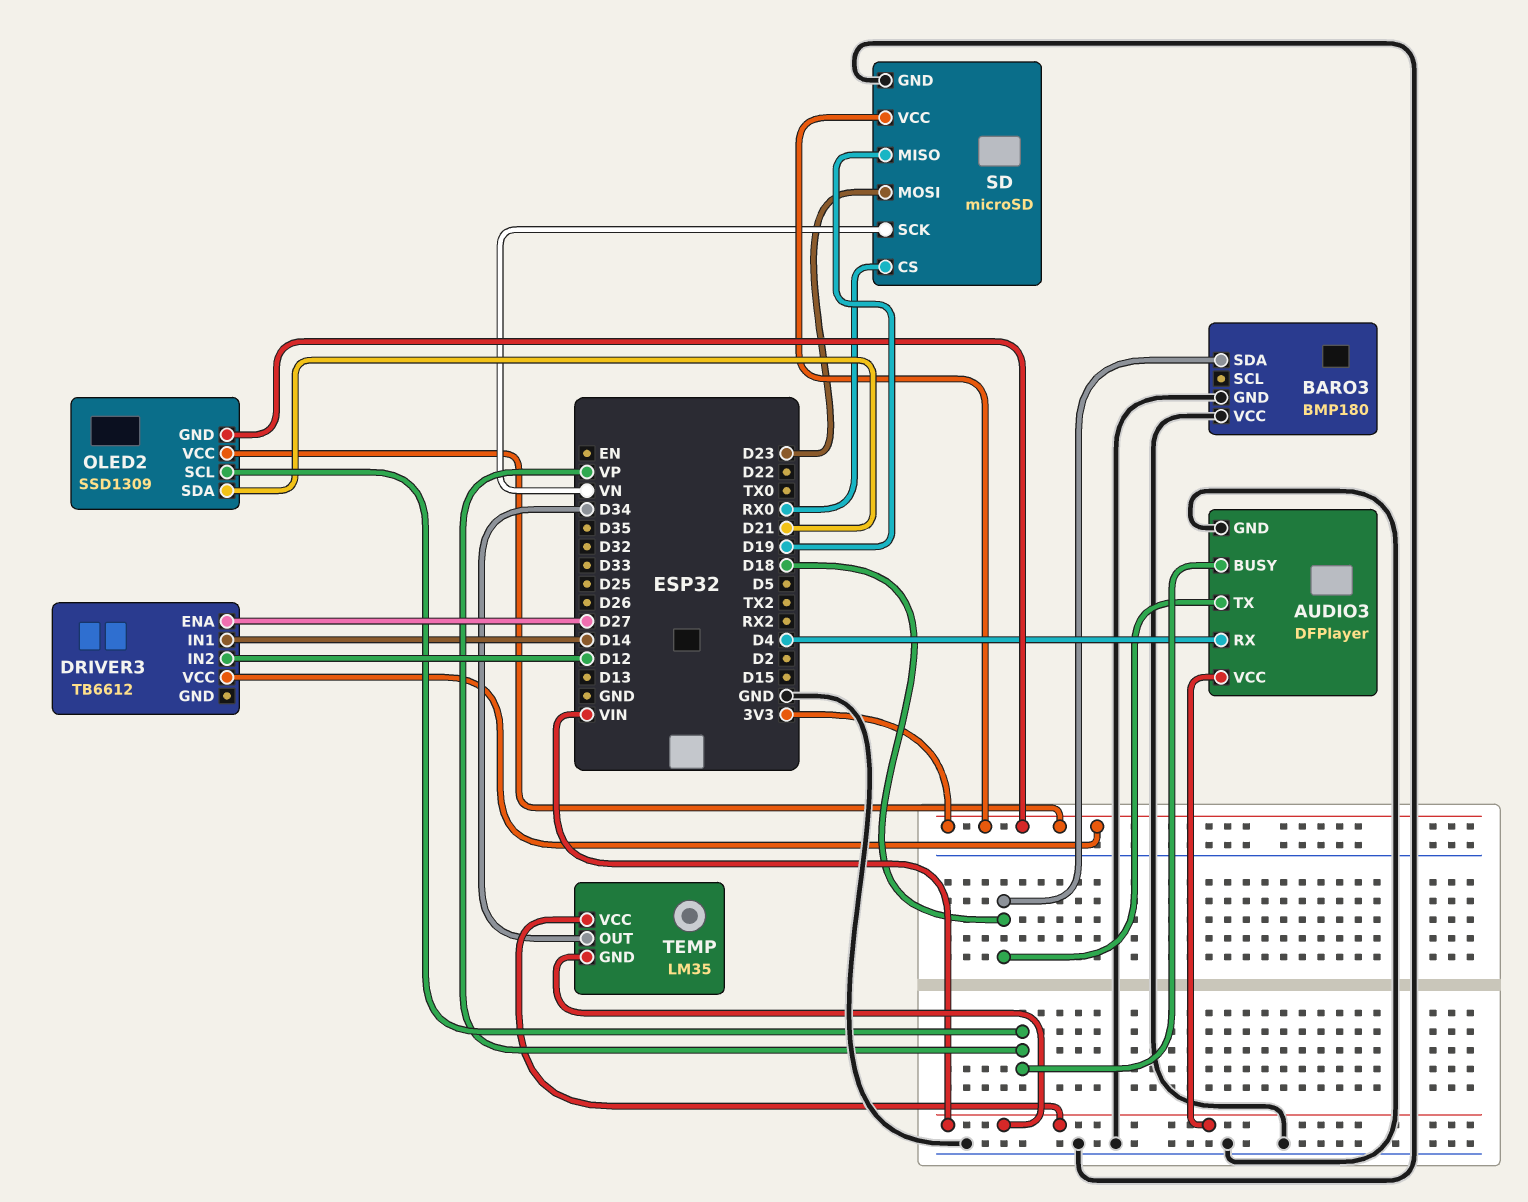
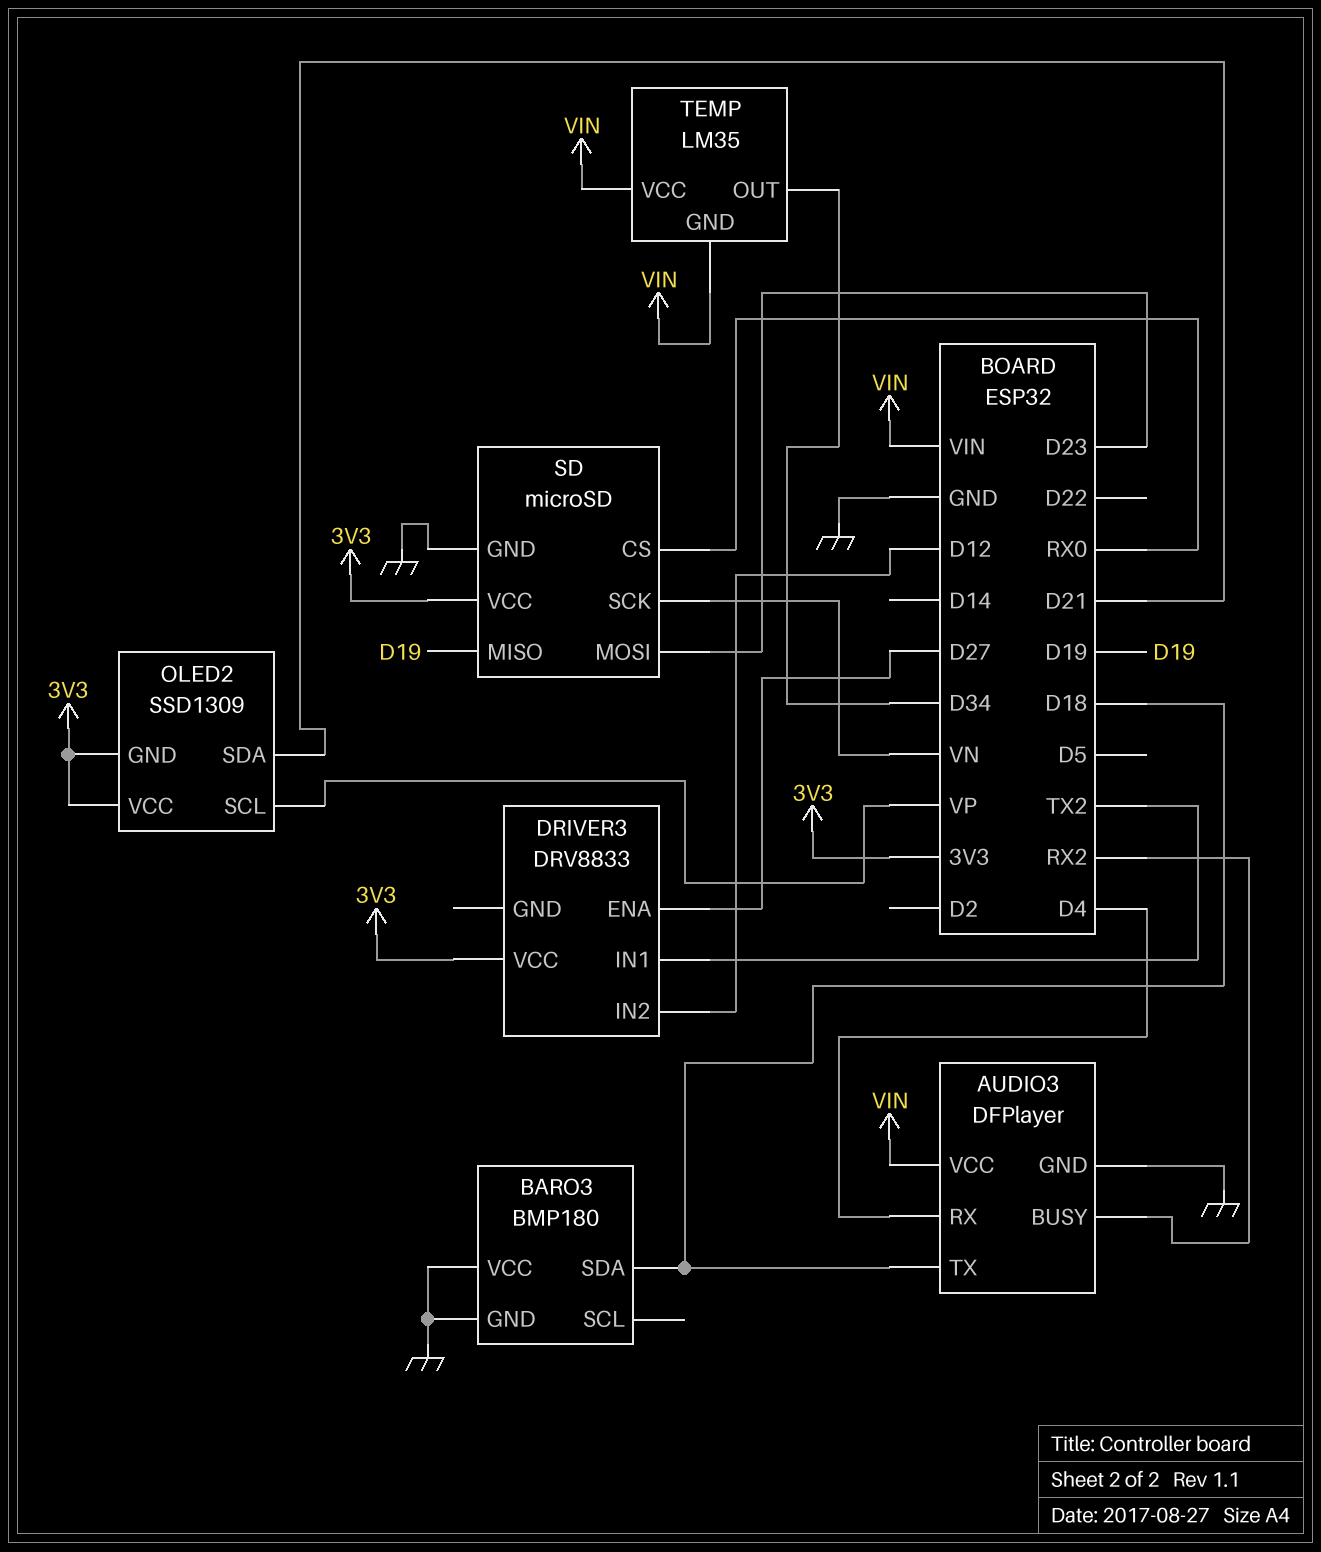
AUDIO3 pin BUSY: VP -> RX2
DRIVER3: TB6612 -> DRV8833
DRIVER3 pin IN1: D14 -> TX2

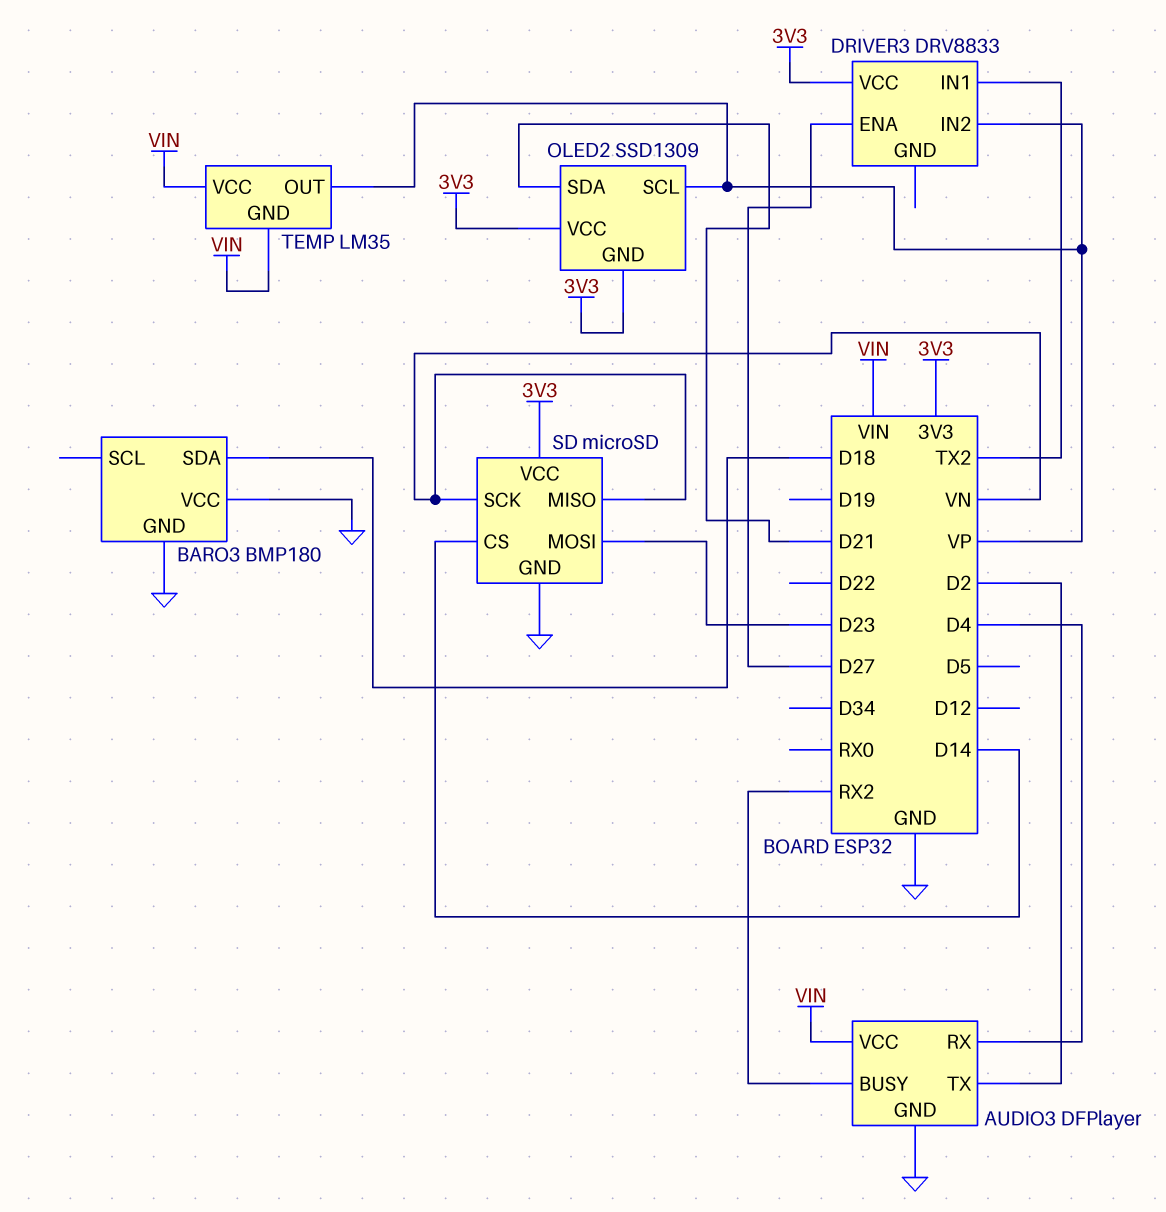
AUDIO3 pin TX: D18 -> D2
DRIVER3 pin IN2: D12 -> VP
SD pin CS: RX0 -> D14
SD pin MISO: D19 -> VN
TEMP pin OUT: D34 -> VP

